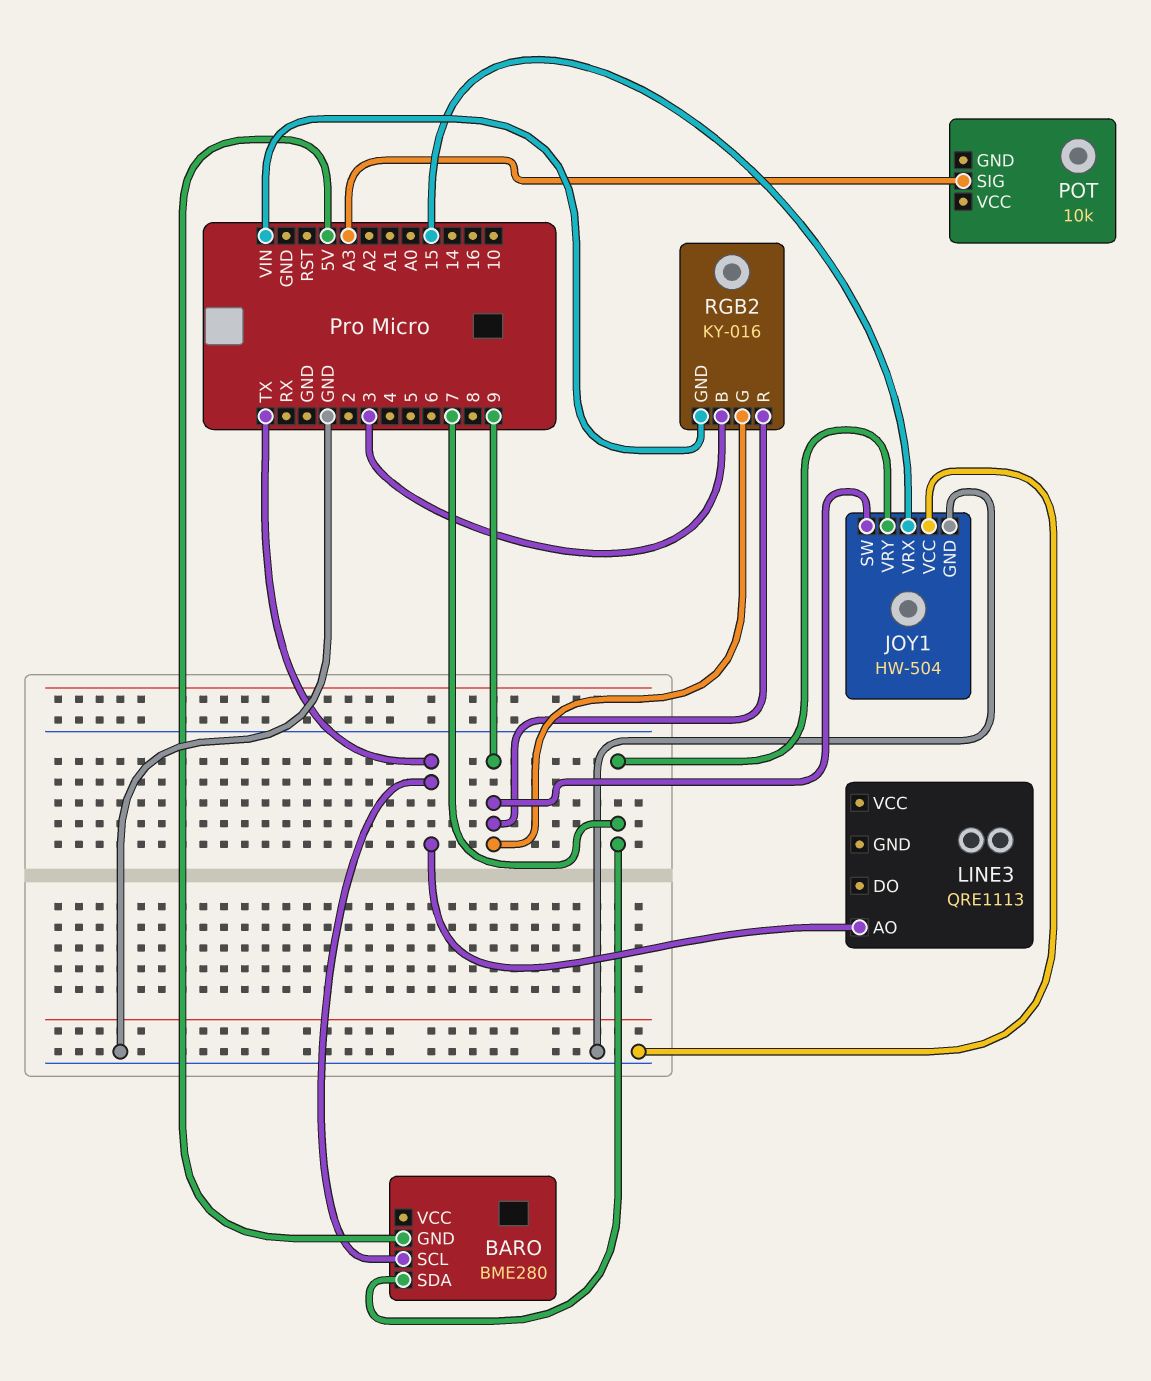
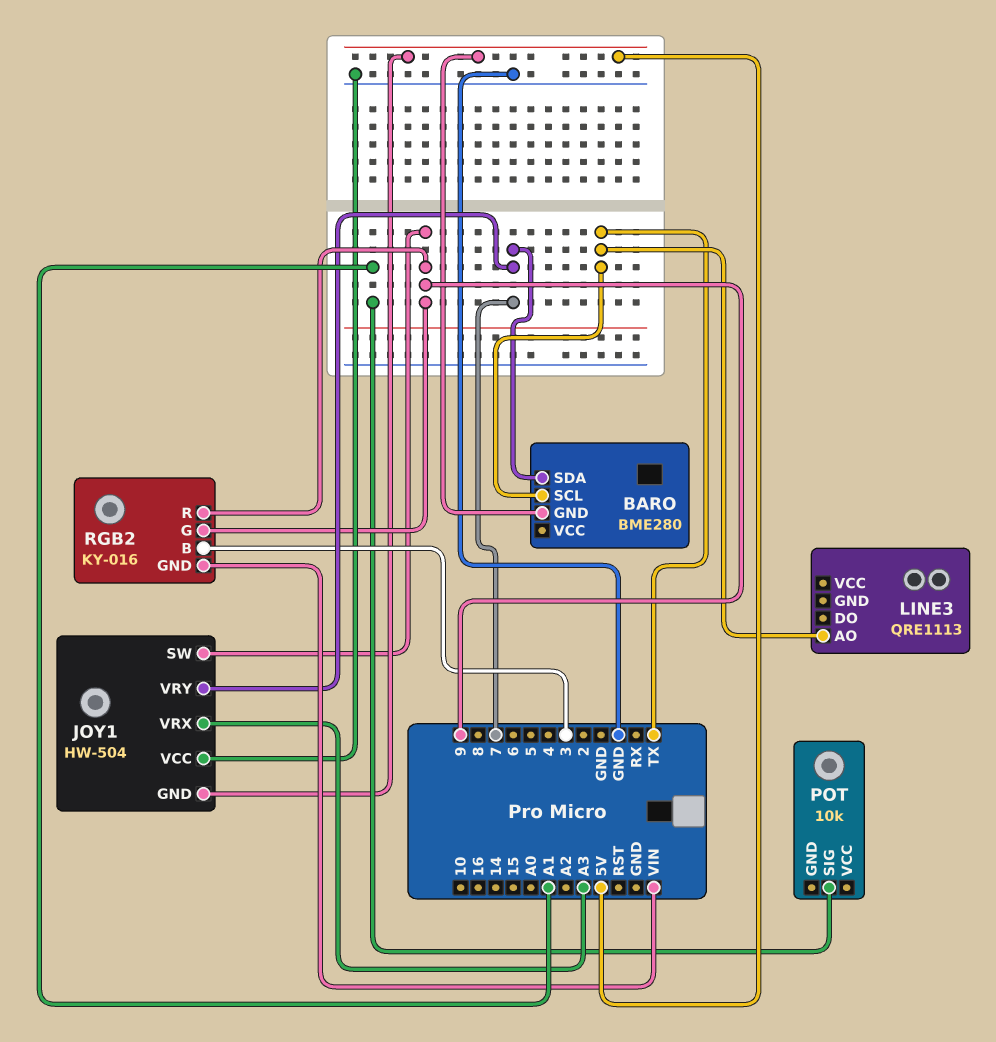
JOY1 pin GND: GND -> 5V
JOY1 pin VRX: 15 -> A3
POT pin SIG: A3 -> A1

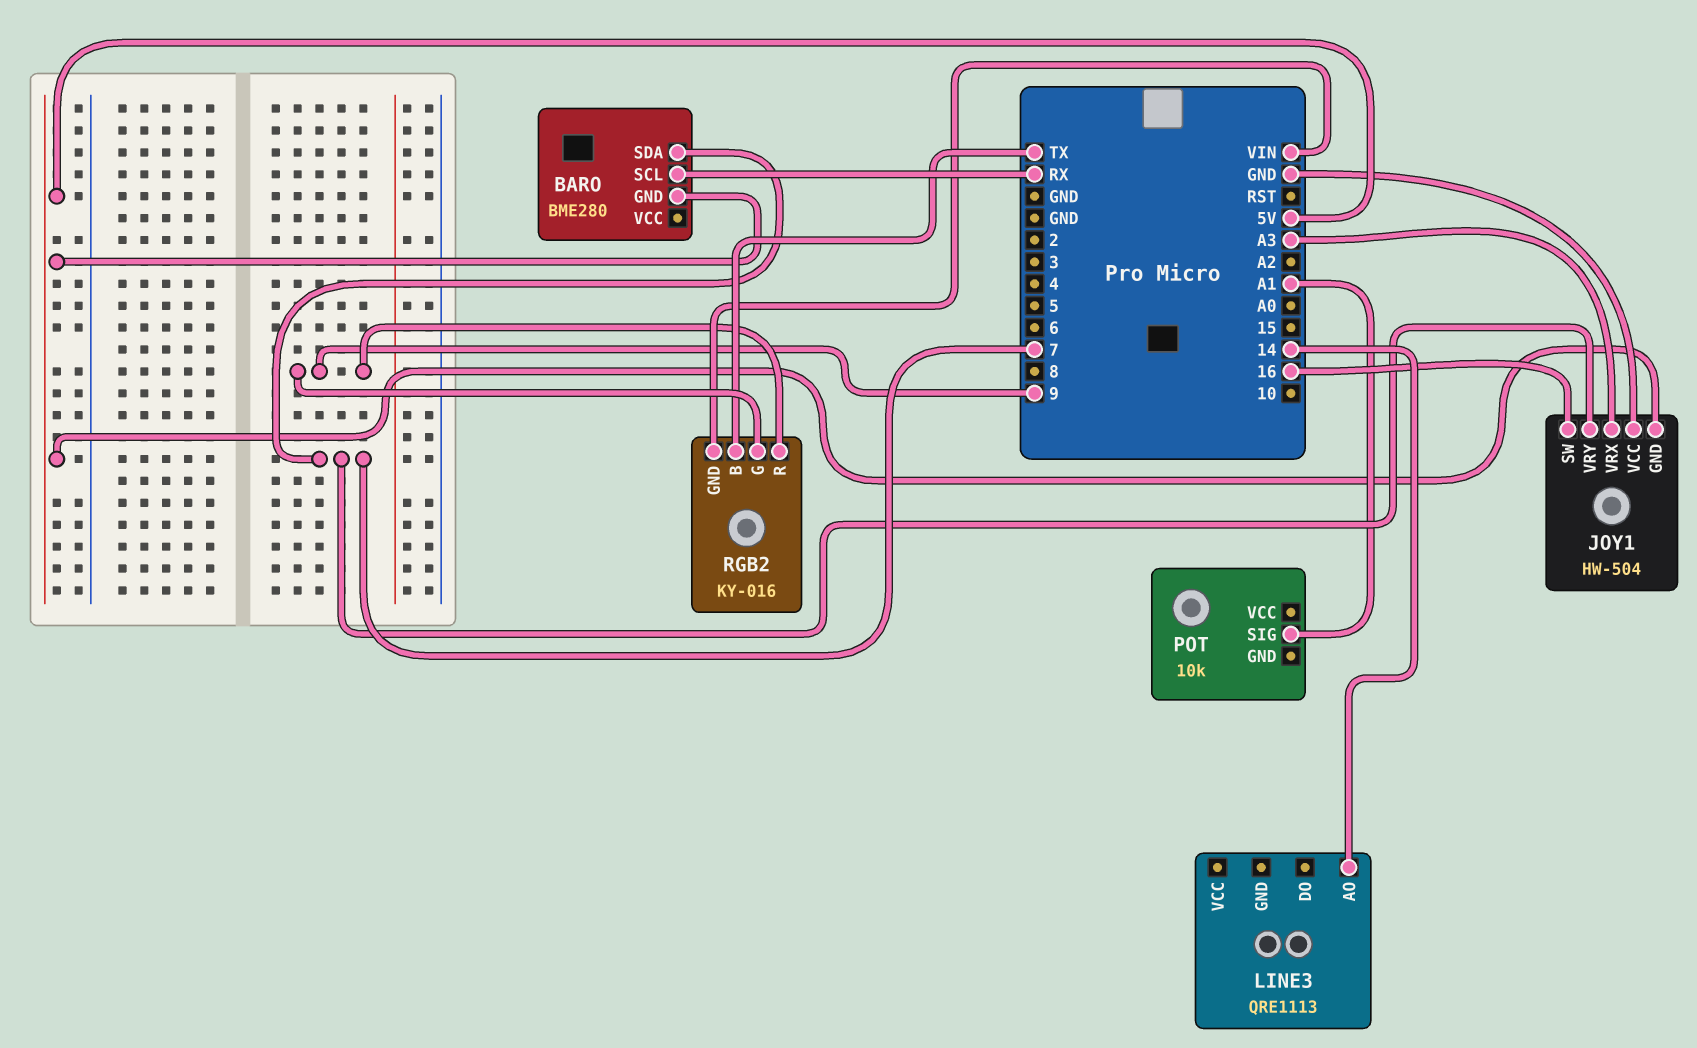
BARO pin SCL: TX -> RX
JOY1 pin SW: 9 -> 16
LINE3 pin AO: TX -> 14
RGB2 pin B: 3 -> TX

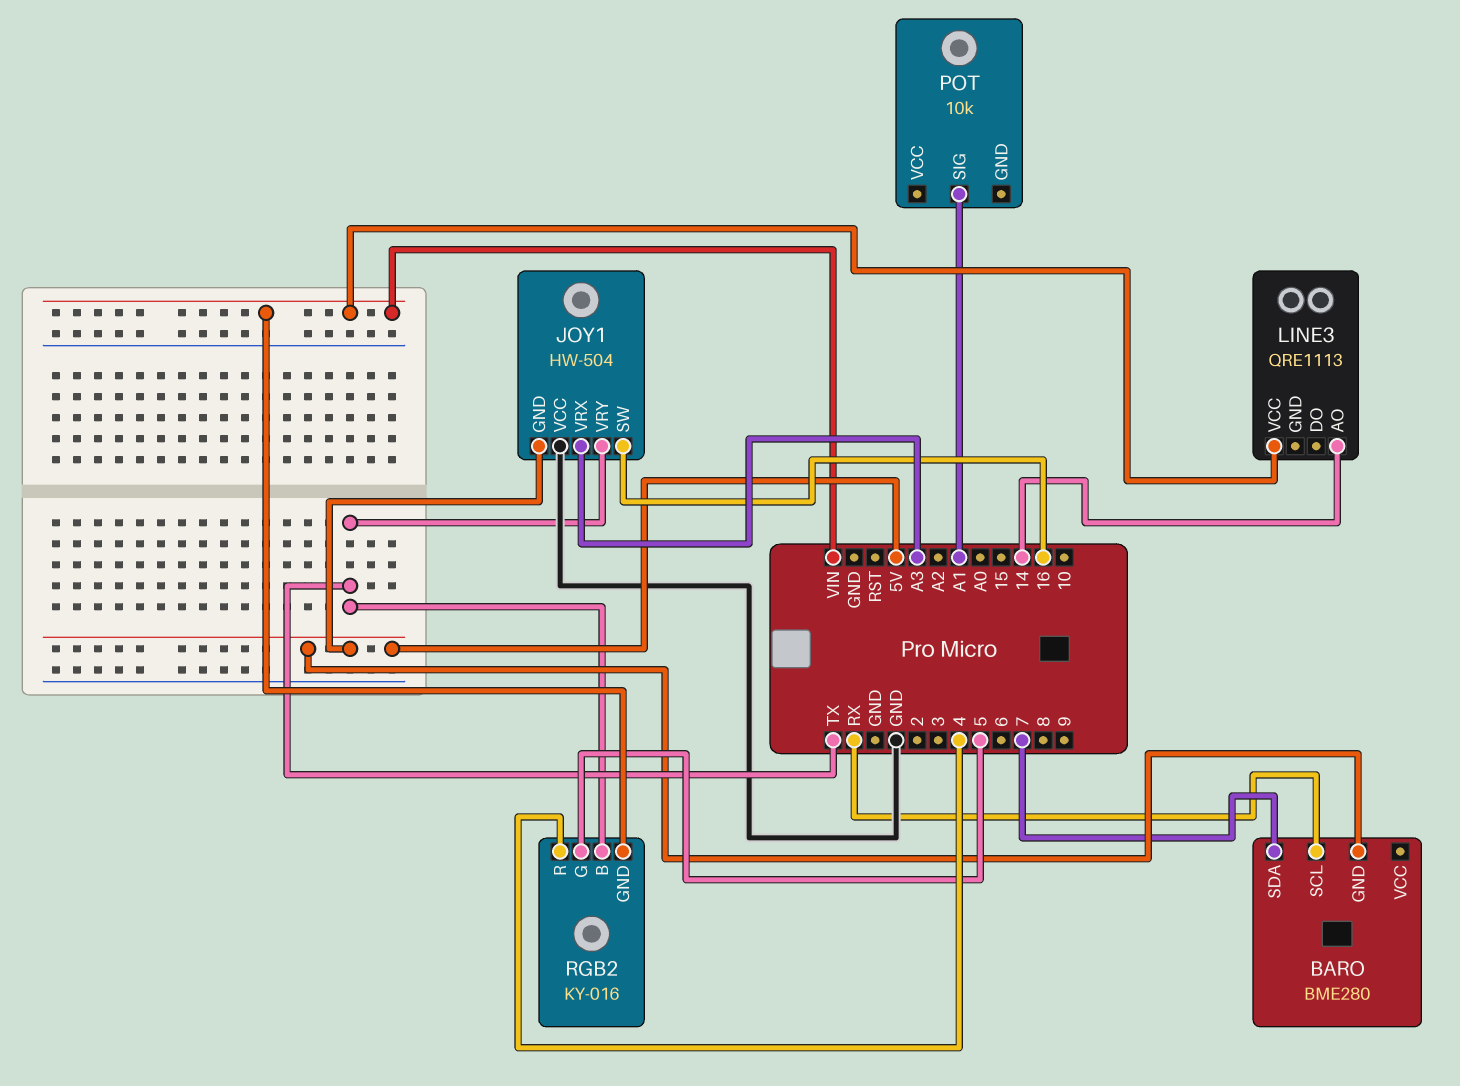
JOY1 pin VRY: 7 -> TX
LINE3 pin VCC: none -> VIN
RGB2 pin G: 9 -> 5
RGB2 pin R: 9 -> 4

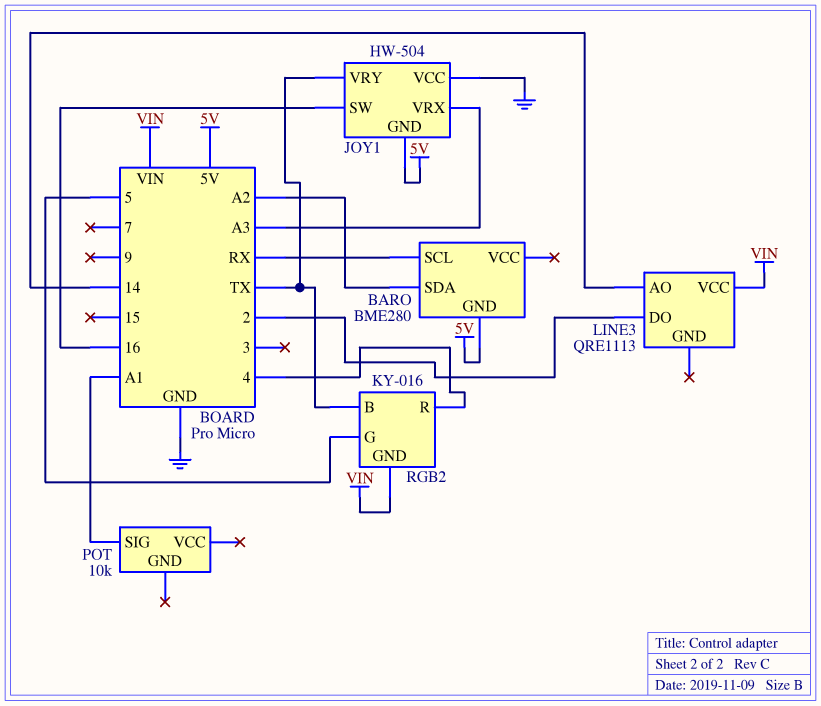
BARO pin SDA: 7 -> A2
LINE3 pin DO: none -> 2

